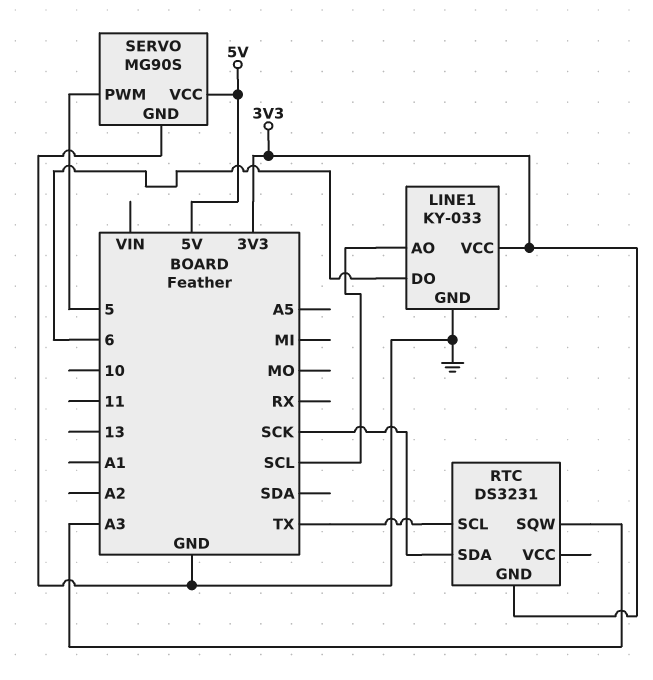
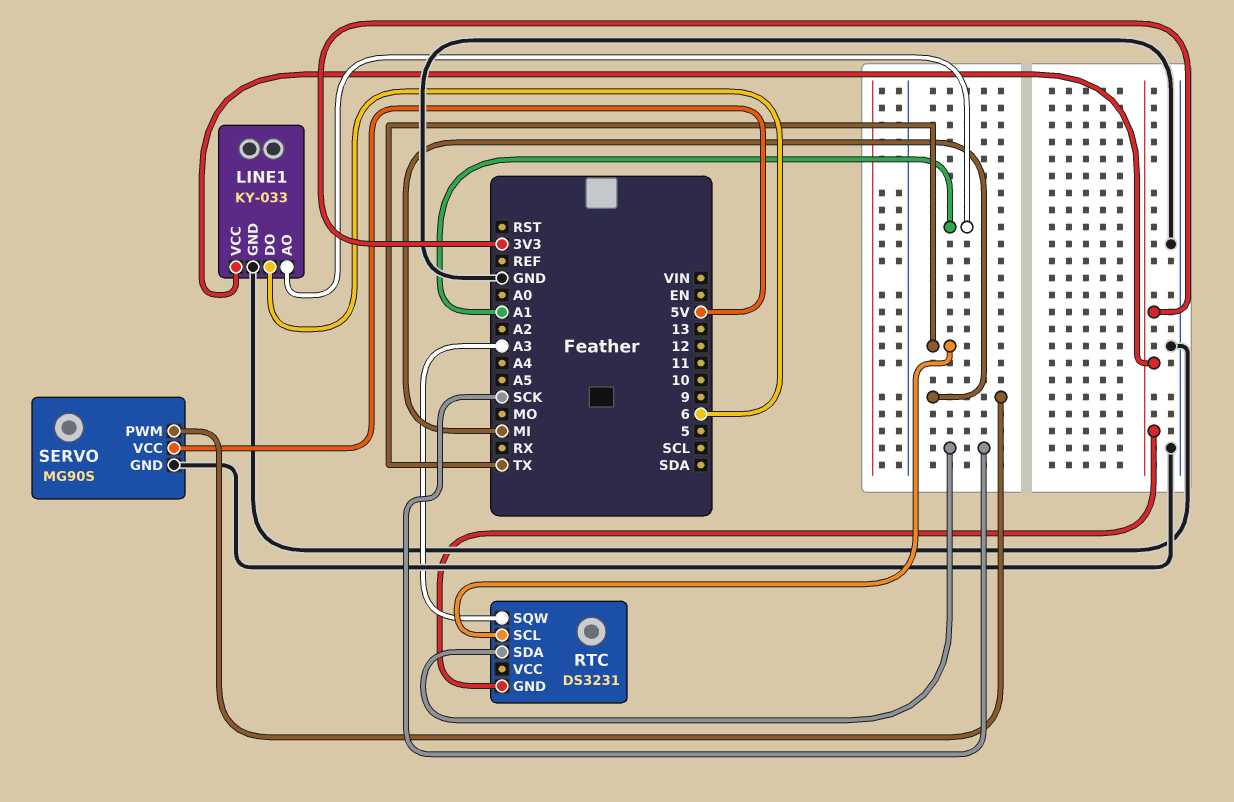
LINE1 pin AO: SCL -> A1
SERVO pin PWM: 5 -> MI

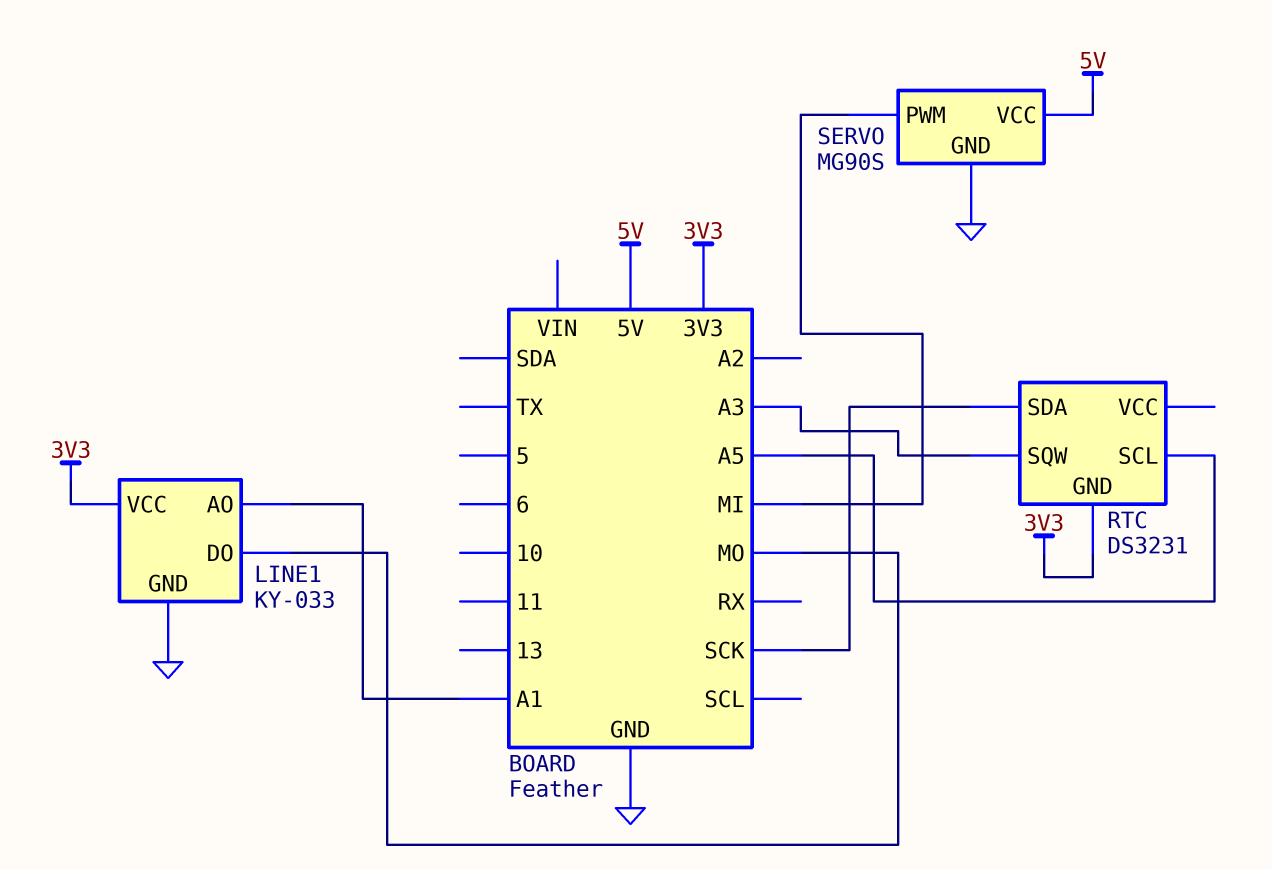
LINE1 pin DO: 6 -> MO
RTC pin SCL: TX -> A5

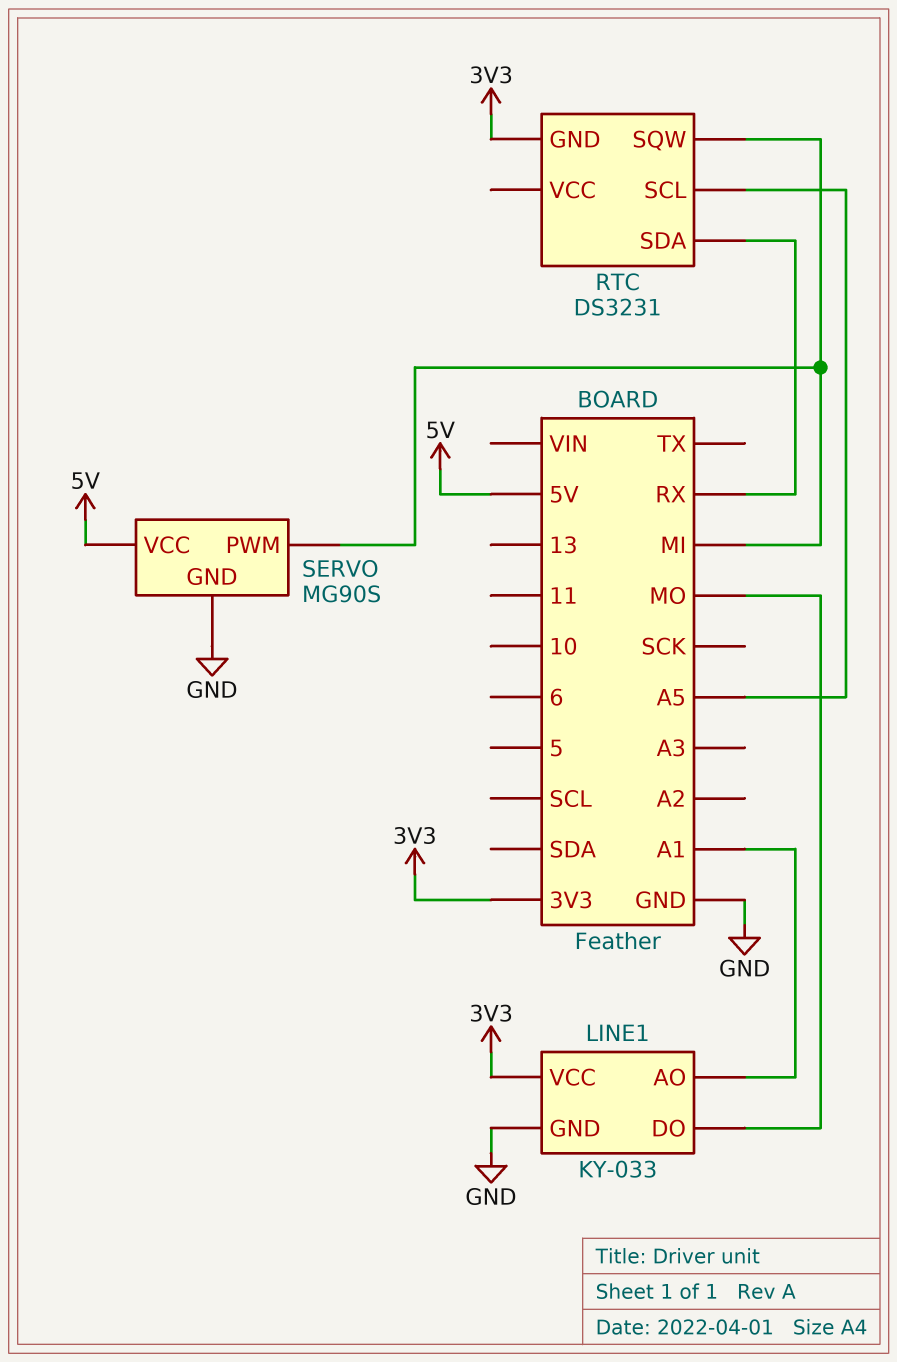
RTC pin SDA: SCK -> RX
RTC pin SQW: A3 -> MI

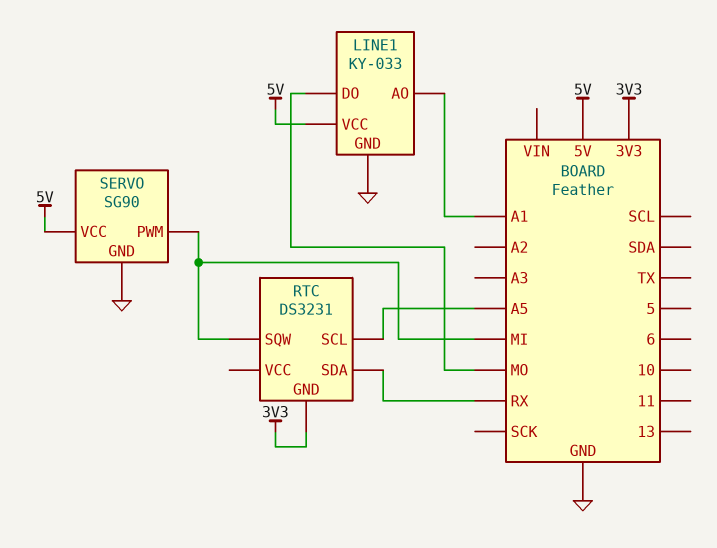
LINE1 pin VCC: 3V3 -> 5V
SERVO: MG90S -> SG90

